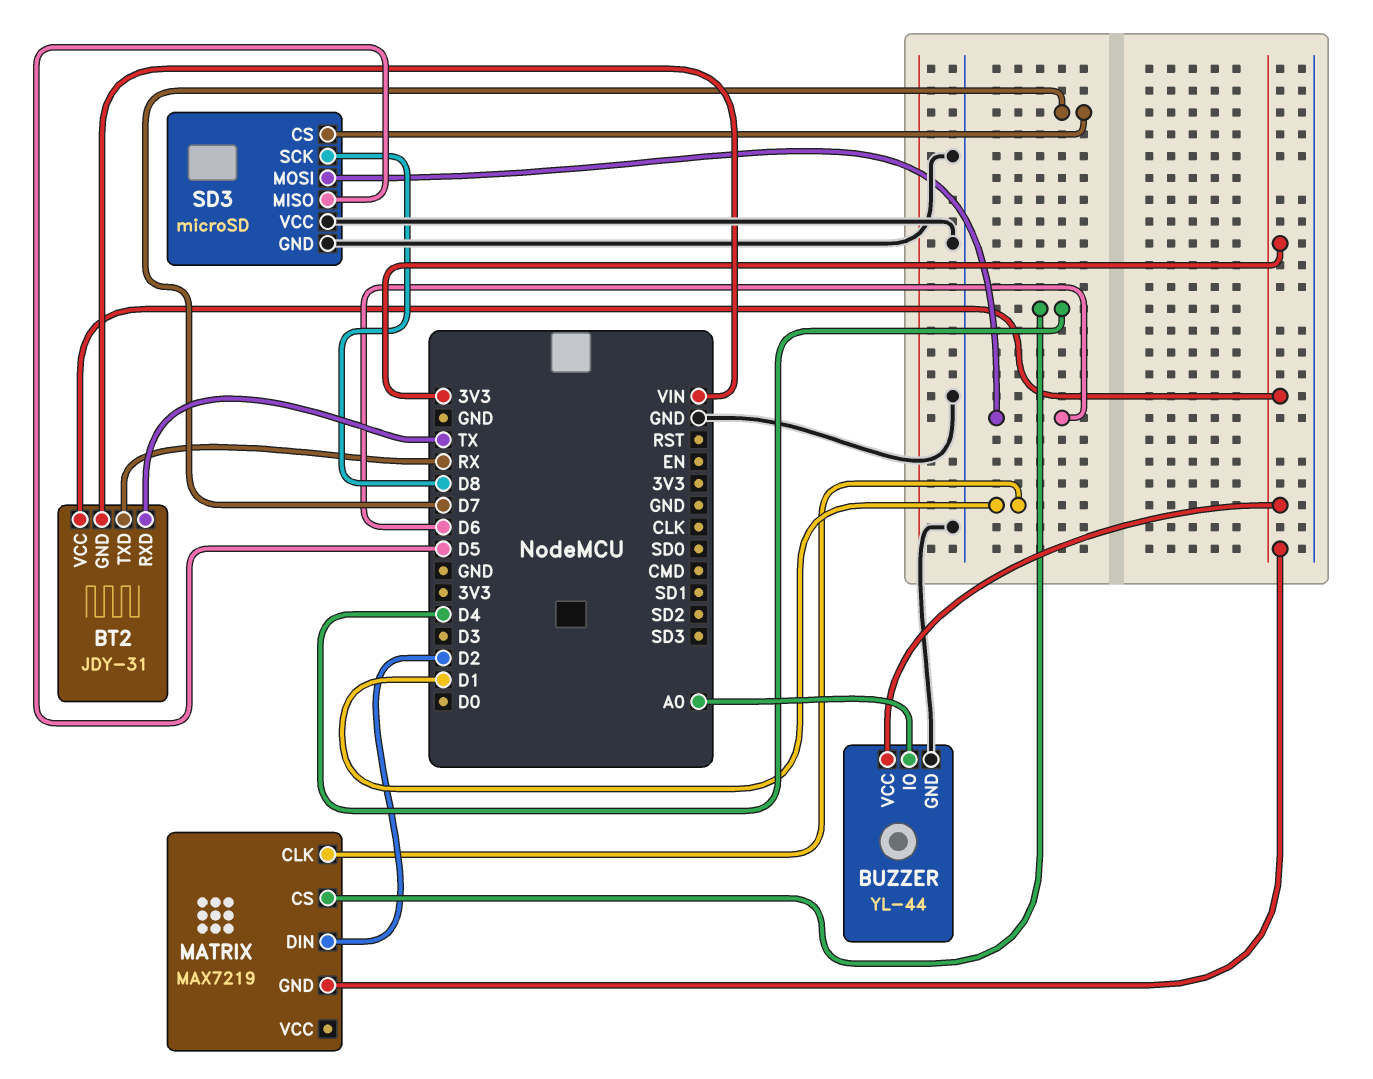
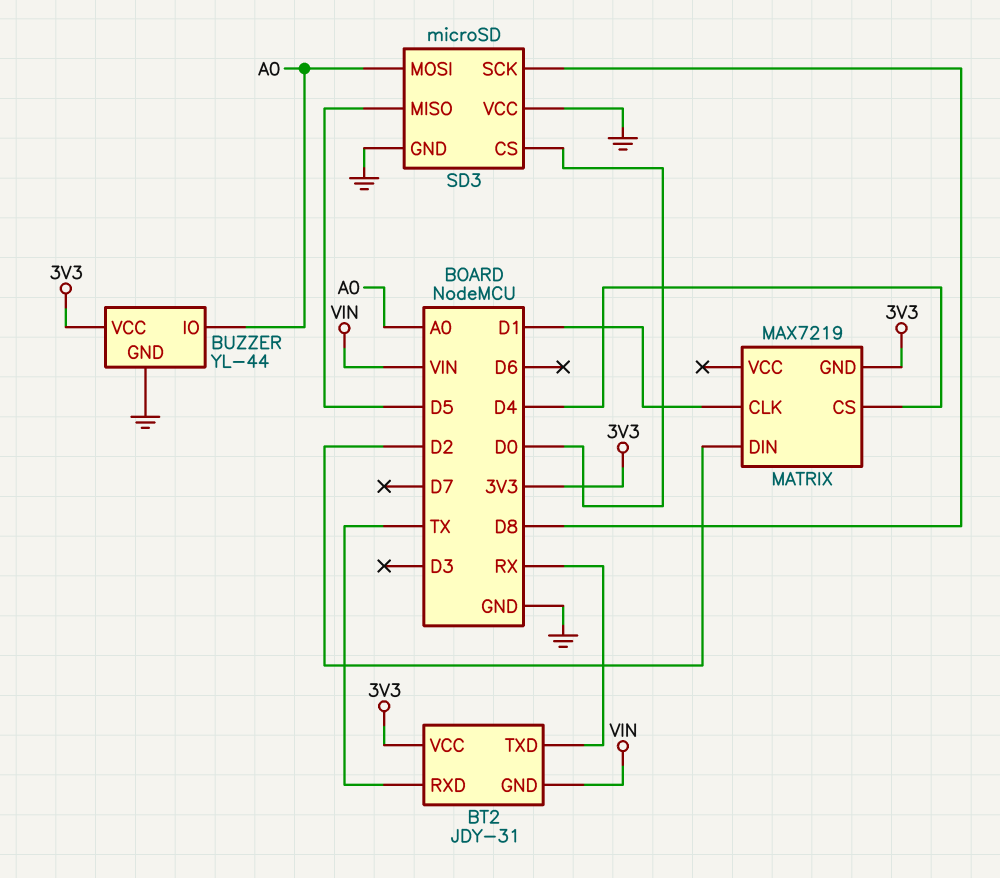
SD3 pin CS: D7 -> D0
SD3 pin MOSI: D6 -> A0

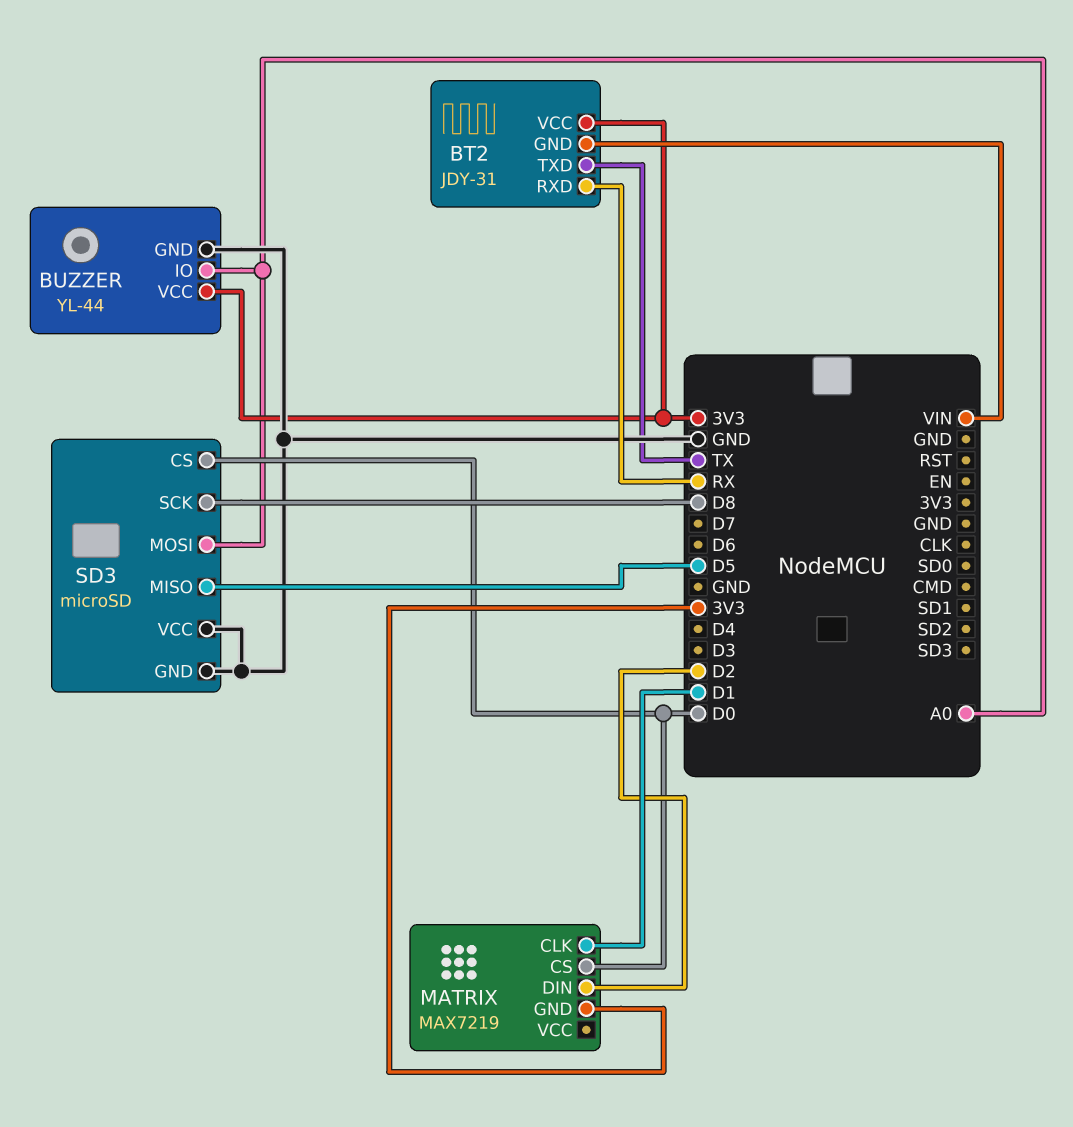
BT2 pin RXD: TX -> RX
BT2 pin TXD: RX -> TX
MATRIX pin CS: D4 -> D0

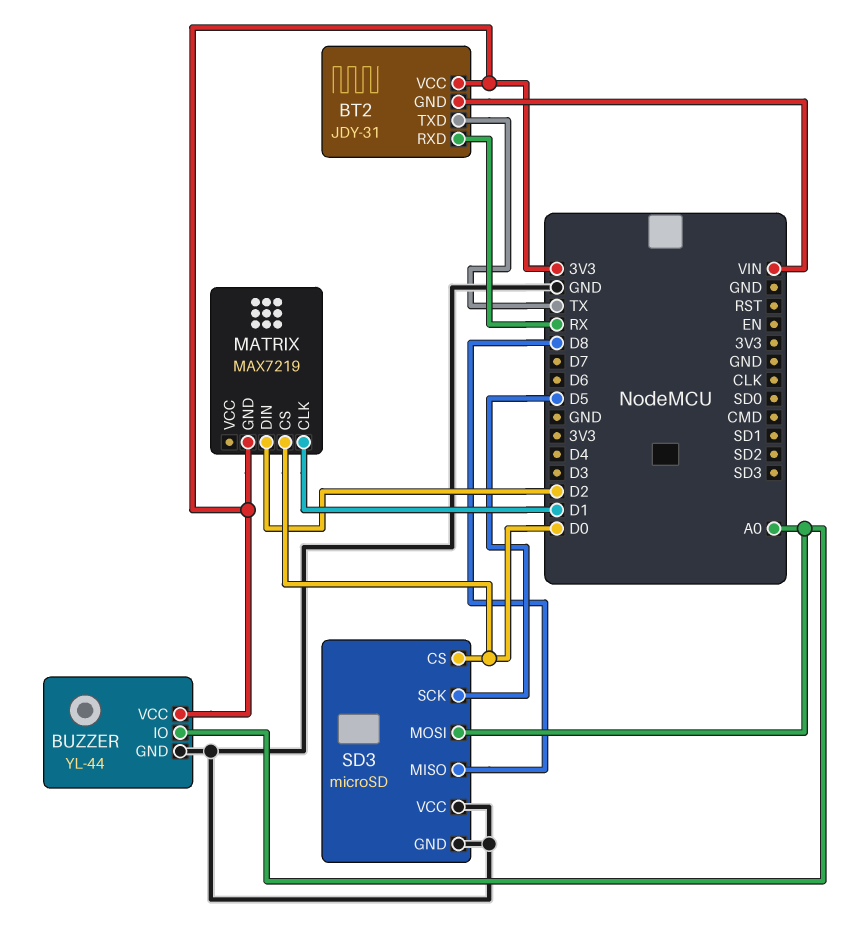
SD3 pin MISO: D5 -> D8
SD3 pin SCK: D8 -> D5

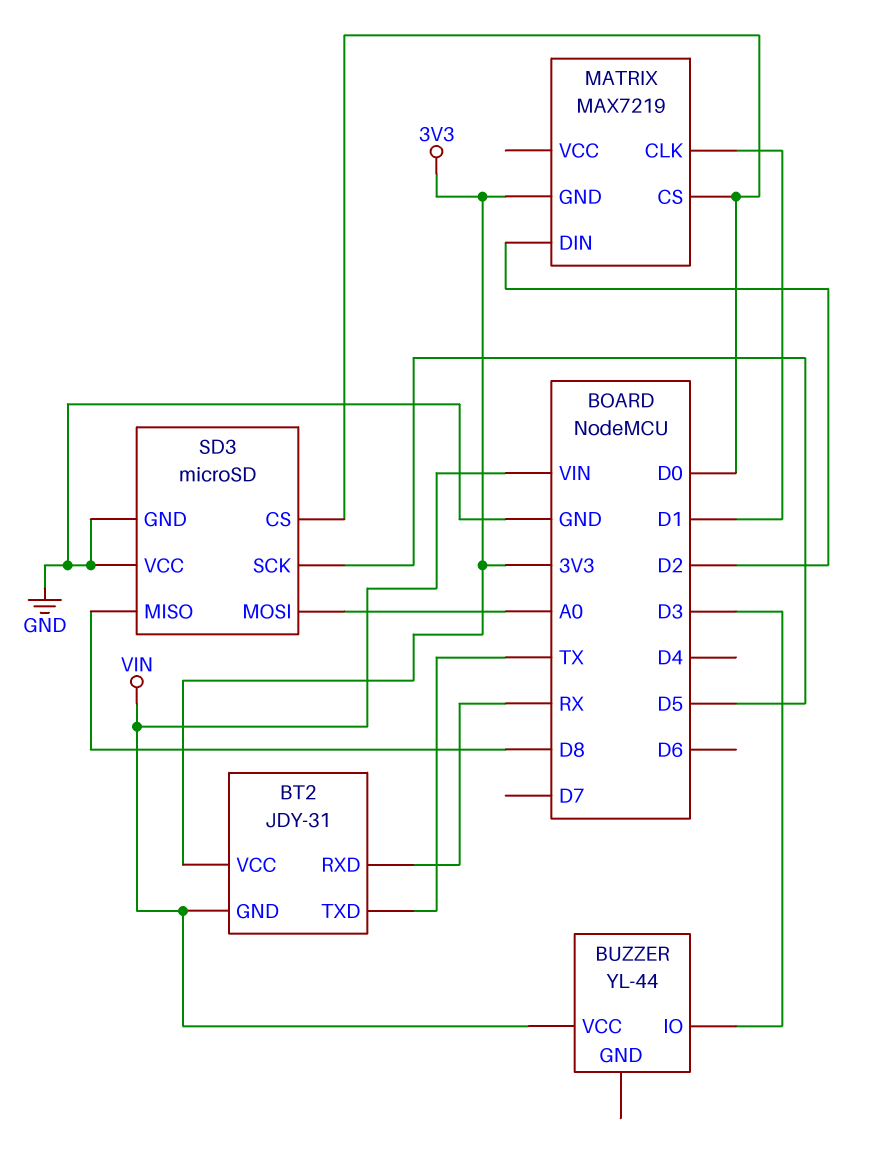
BUZZER pin GND: GND -> none
BUZZER pin IO: A0 -> D3
BUZZER pin VCC: 3V3 -> VIN

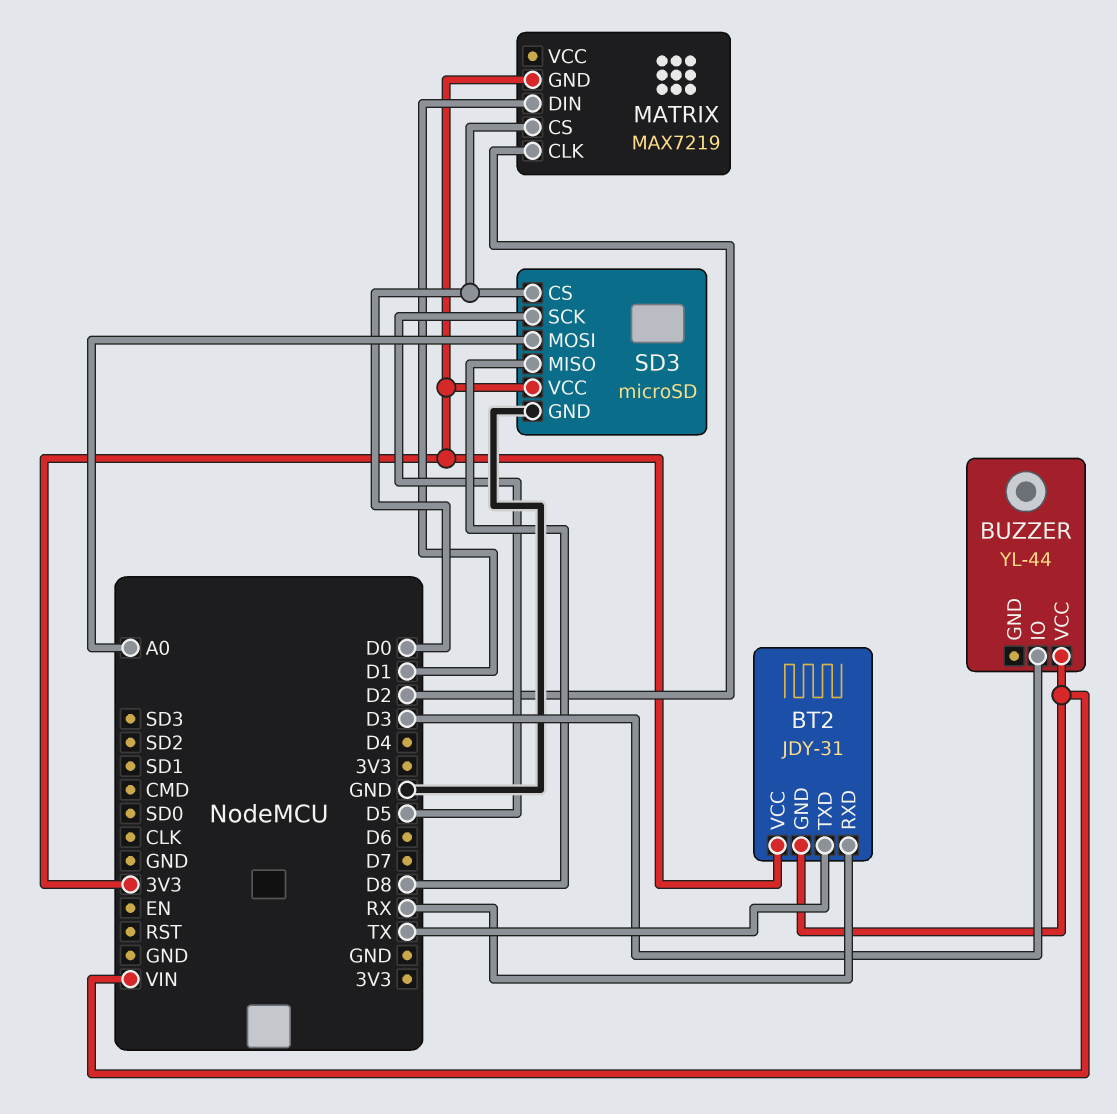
MATRIX pin CLK: D1 -> D2
MATRIX pin DIN: D2 -> D1
SD3 pin VCC: GND -> 3V3

